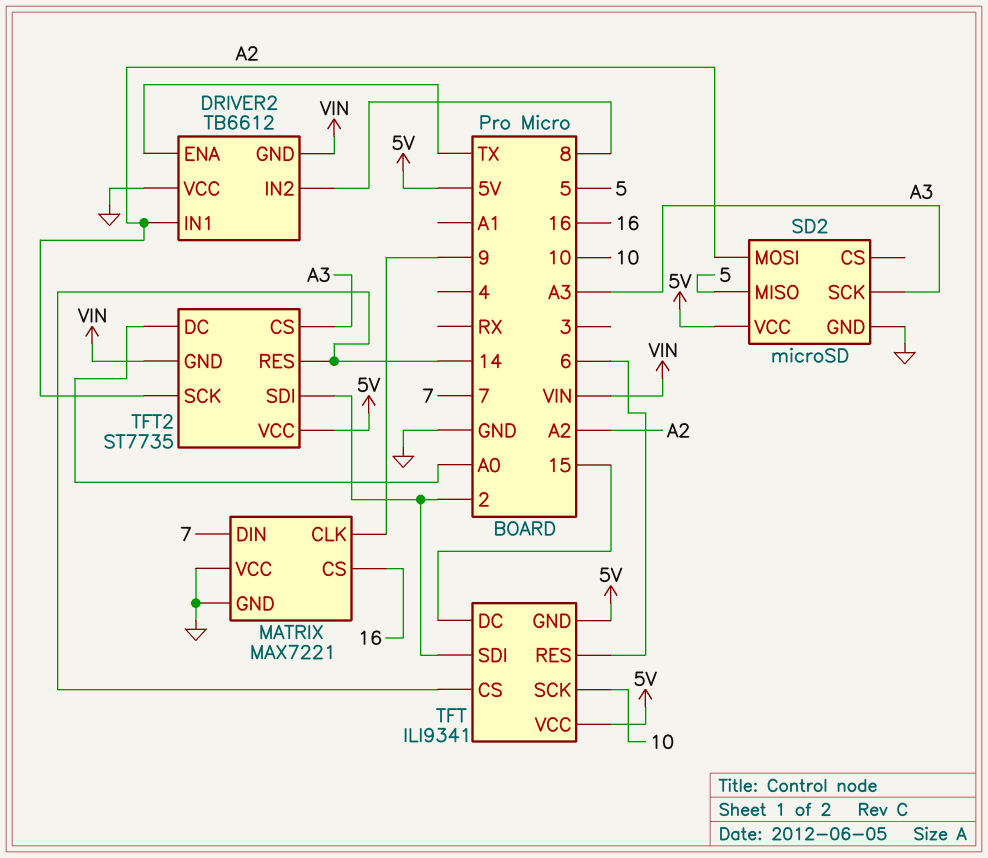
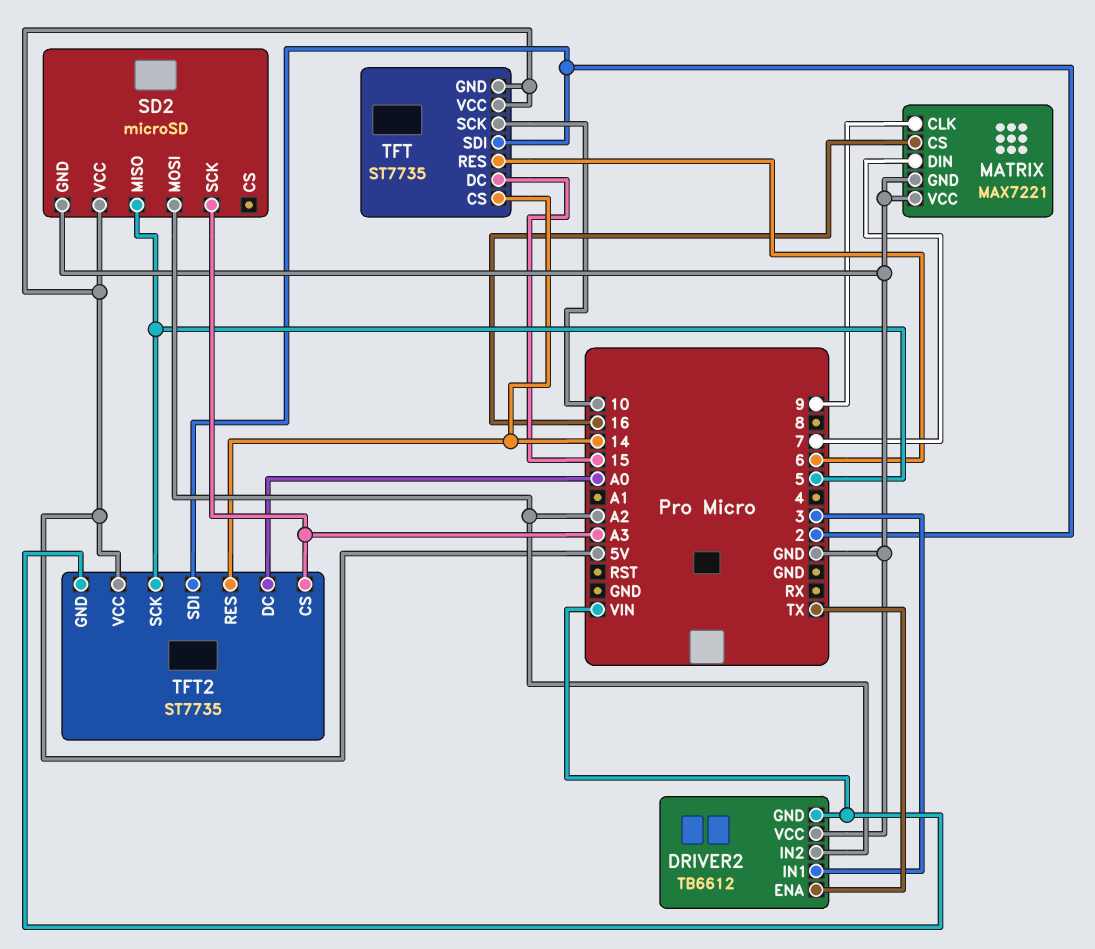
DRIVER2 pin IN1: A2 -> 3
DRIVER2 pin IN2: 8 -> A2
TFT: ILI9341 -> ST7735
TFT2 pin SCK: A2 -> 5

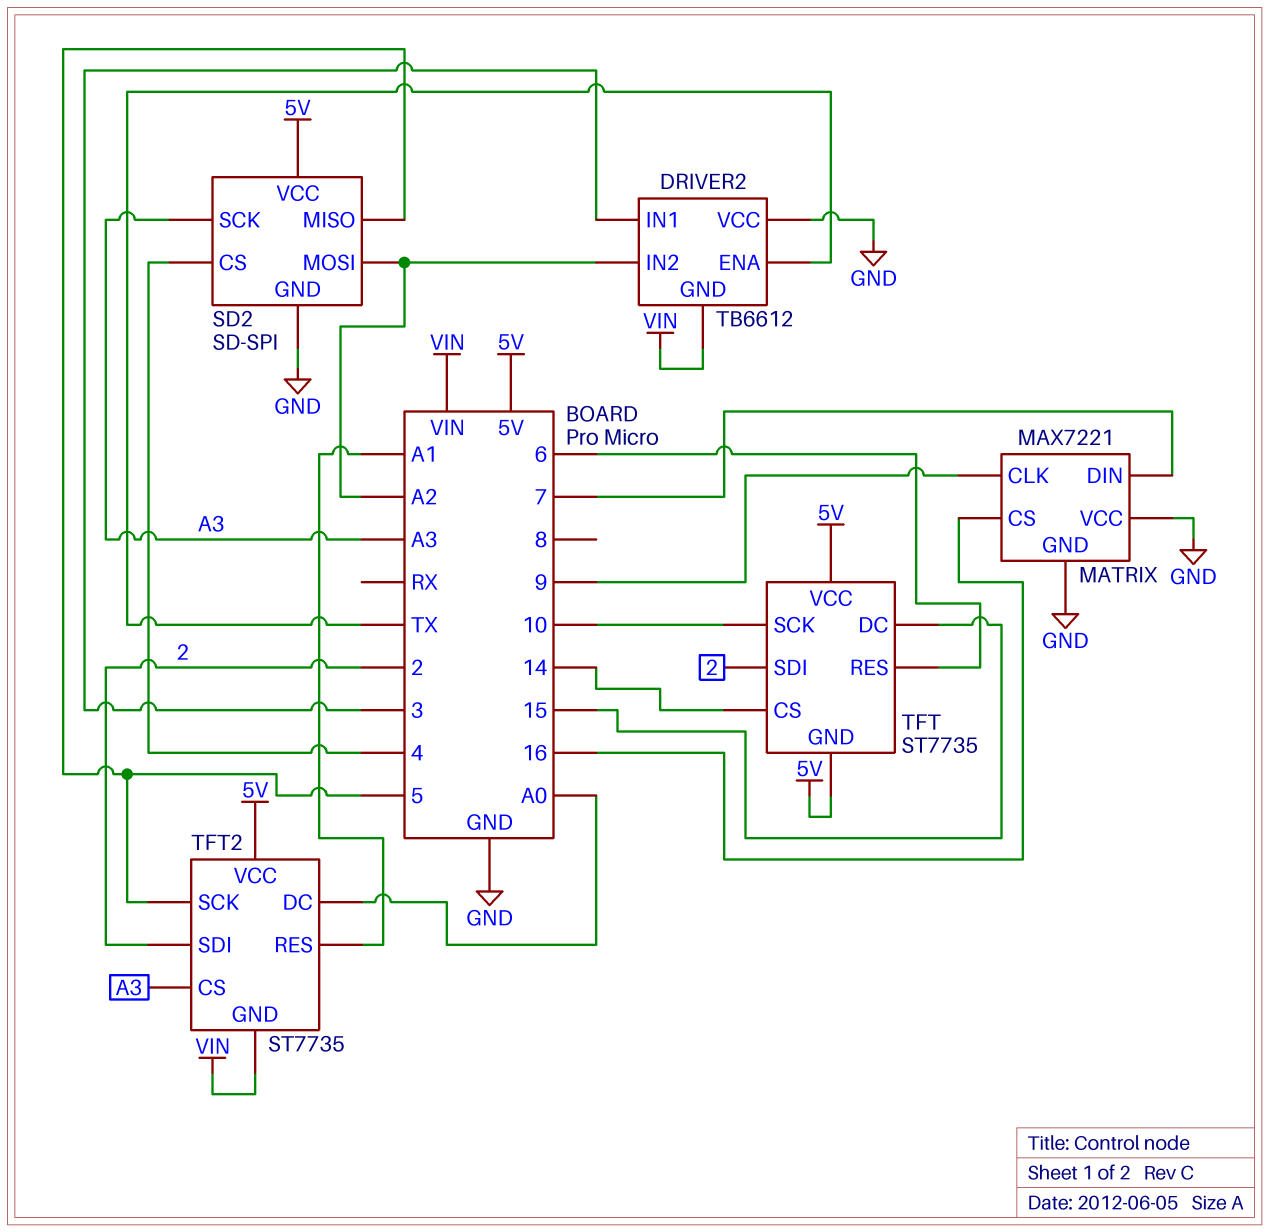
SD2: microSD -> SD-SPI
SD2 pin CS: none -> 4
TFT2 pin RES: 14 -> A1

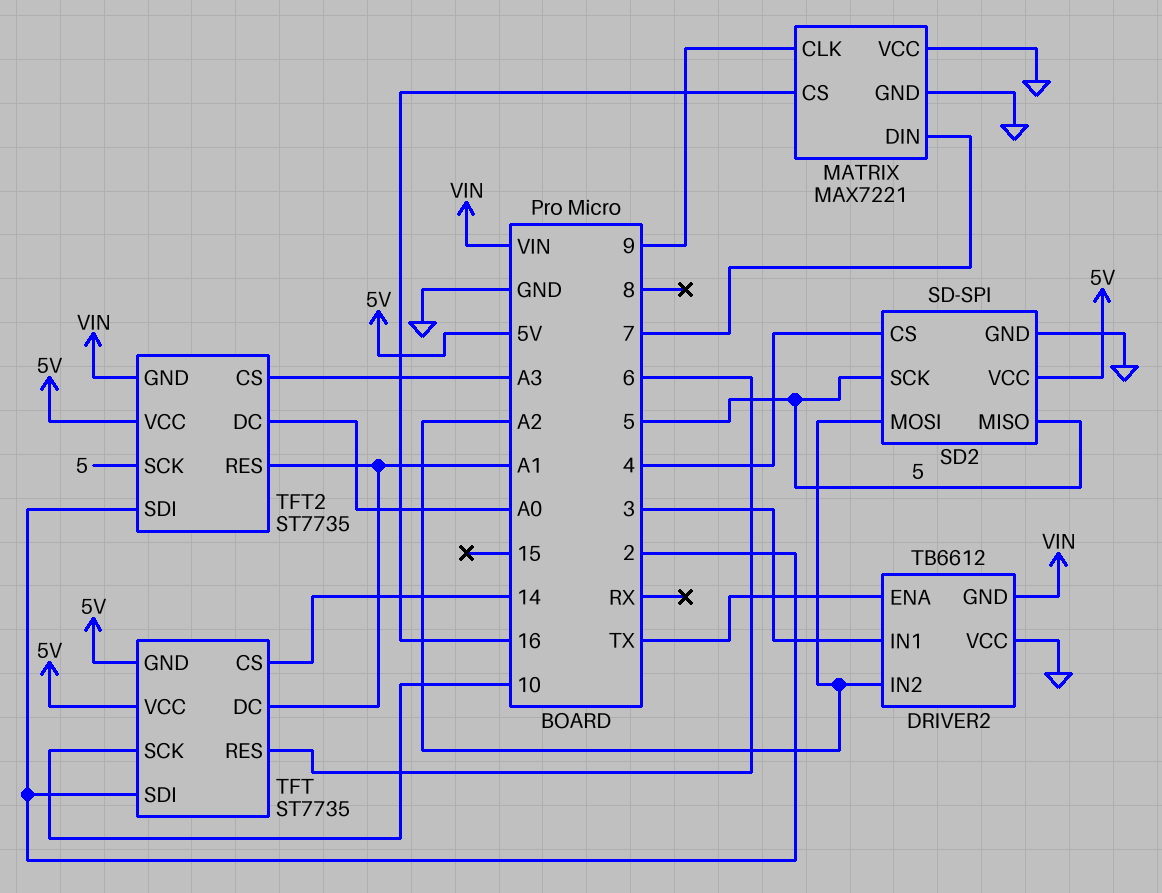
SD2 pin SCK: A3 -> 5
TFT pin DC: 15 -> A1

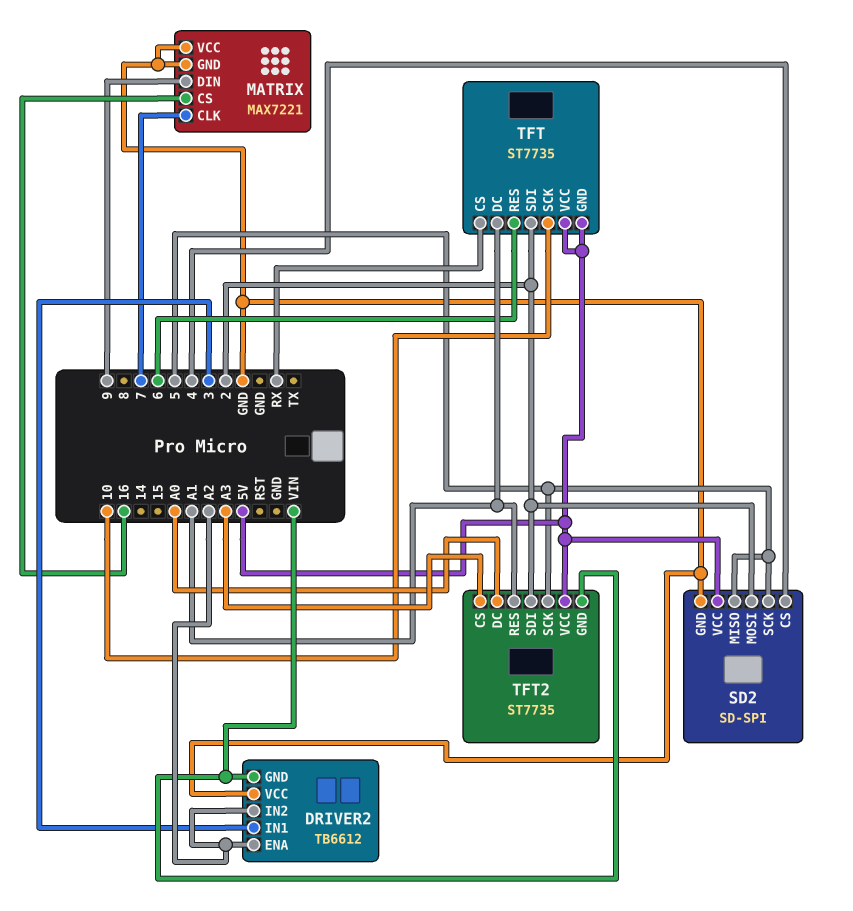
DRIVER2 pin ENA: TX -> A2
MATRIX pin CLK: 9 -> 7
MATRIX pin DIN: 7 -> 9
SD2 pin MOSI: A2 -> 2
TFT pin CS: 14 -> RX

